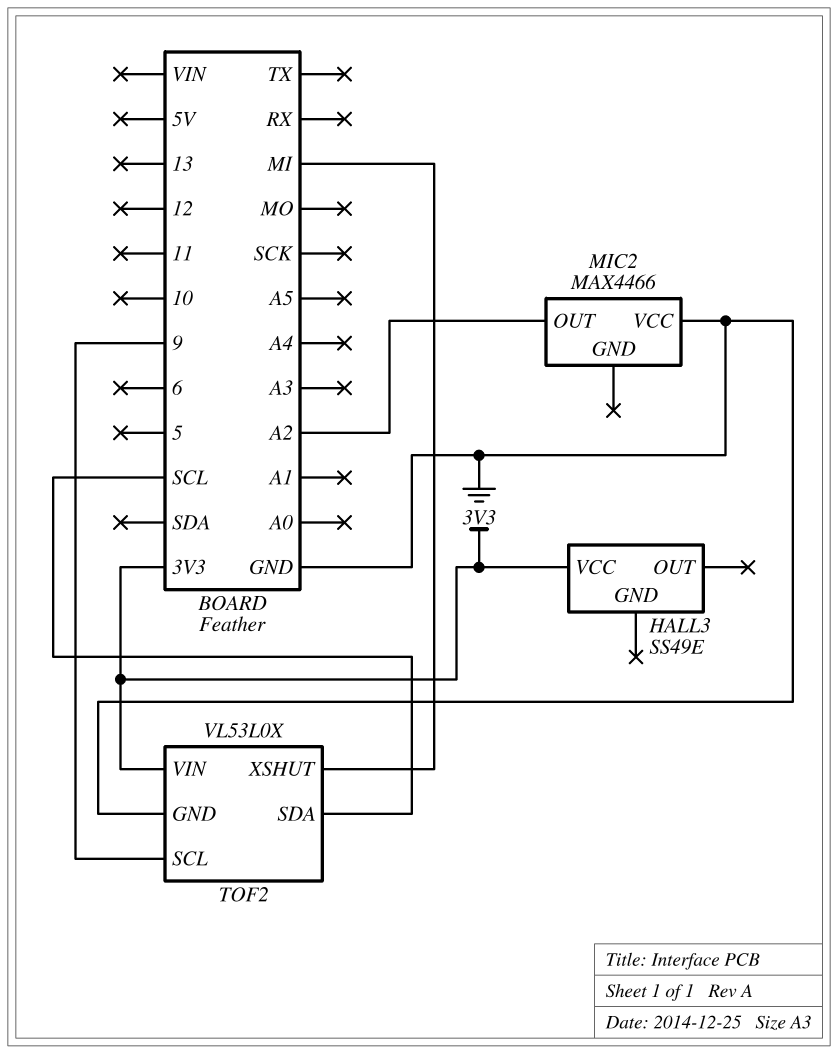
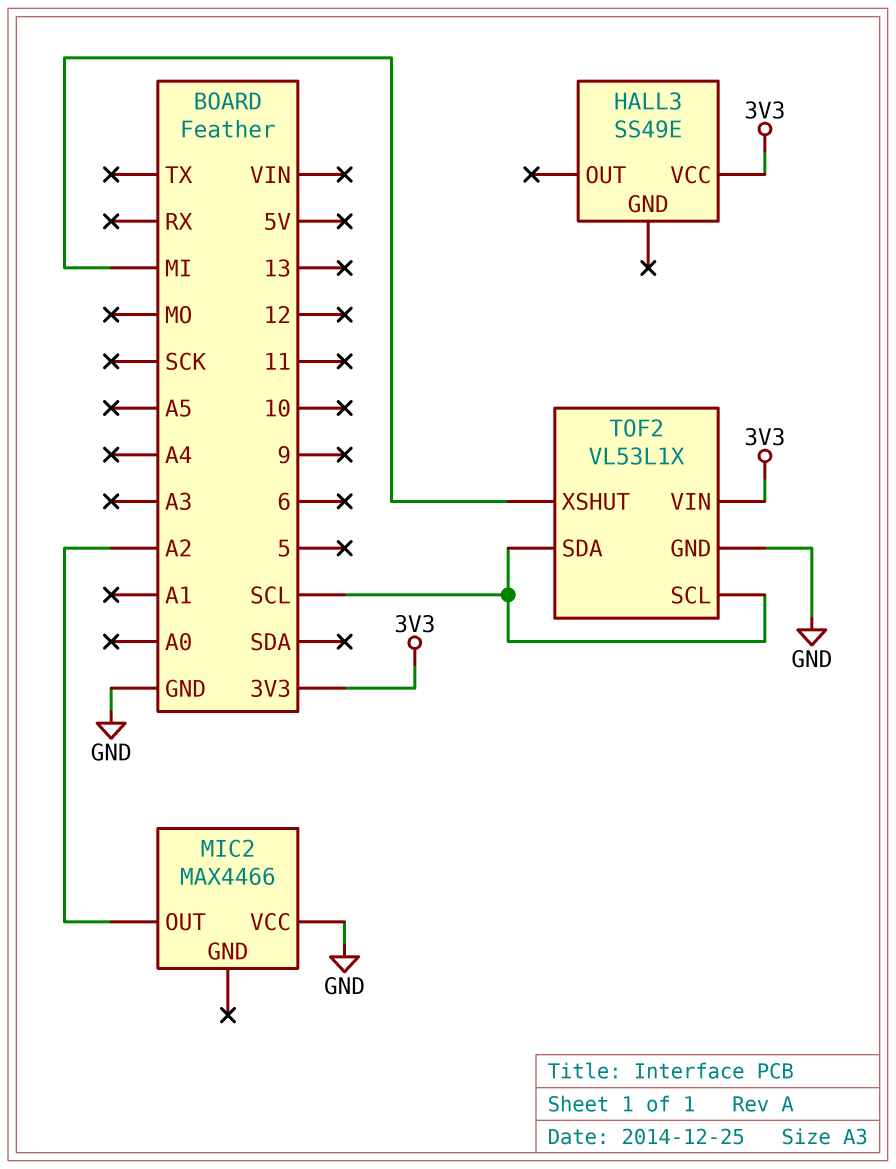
TOF2: VL53L0X -> VL53L1X
TOF2 pin SCL: 9 -> SCL

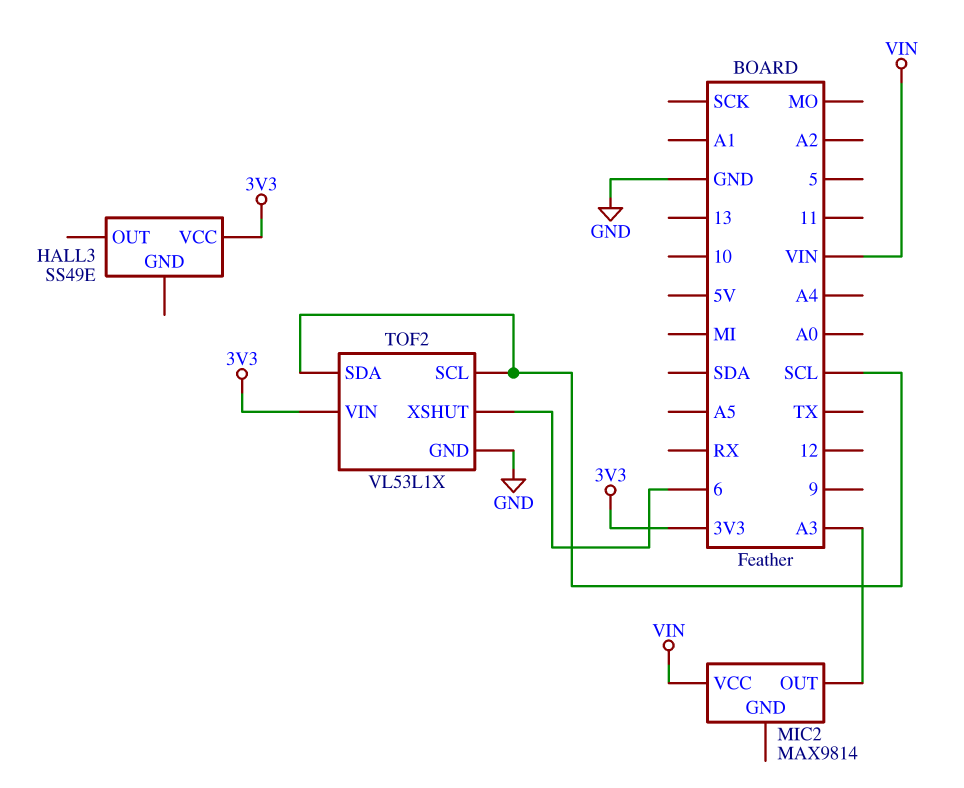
MIC2: MAX4466 -> MAX9814
MIC2 pin OUT: A2 -> A3
MIC2 pin VCC: GND -> VIN
TOF2 pin XSHUT: MI -> 6

